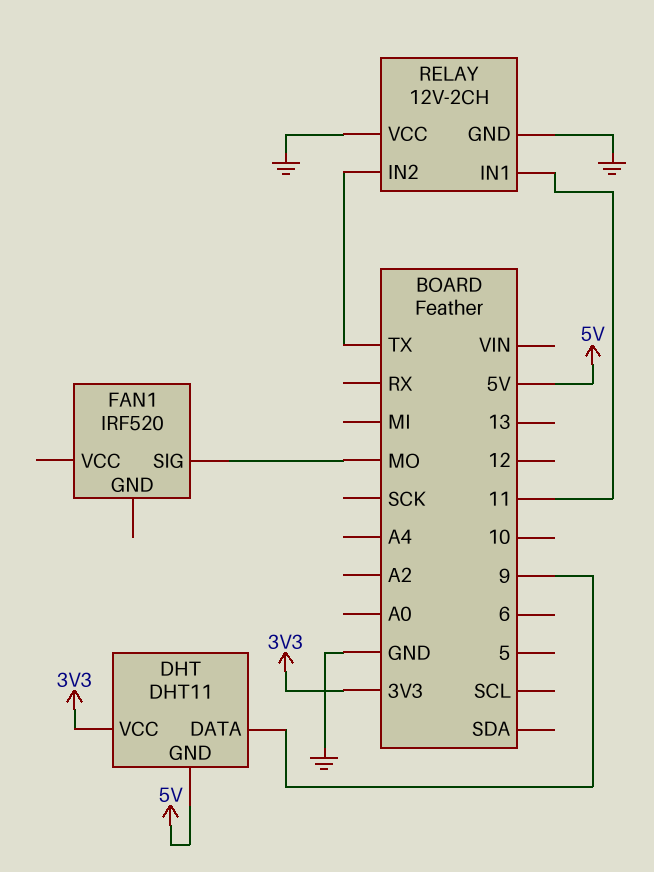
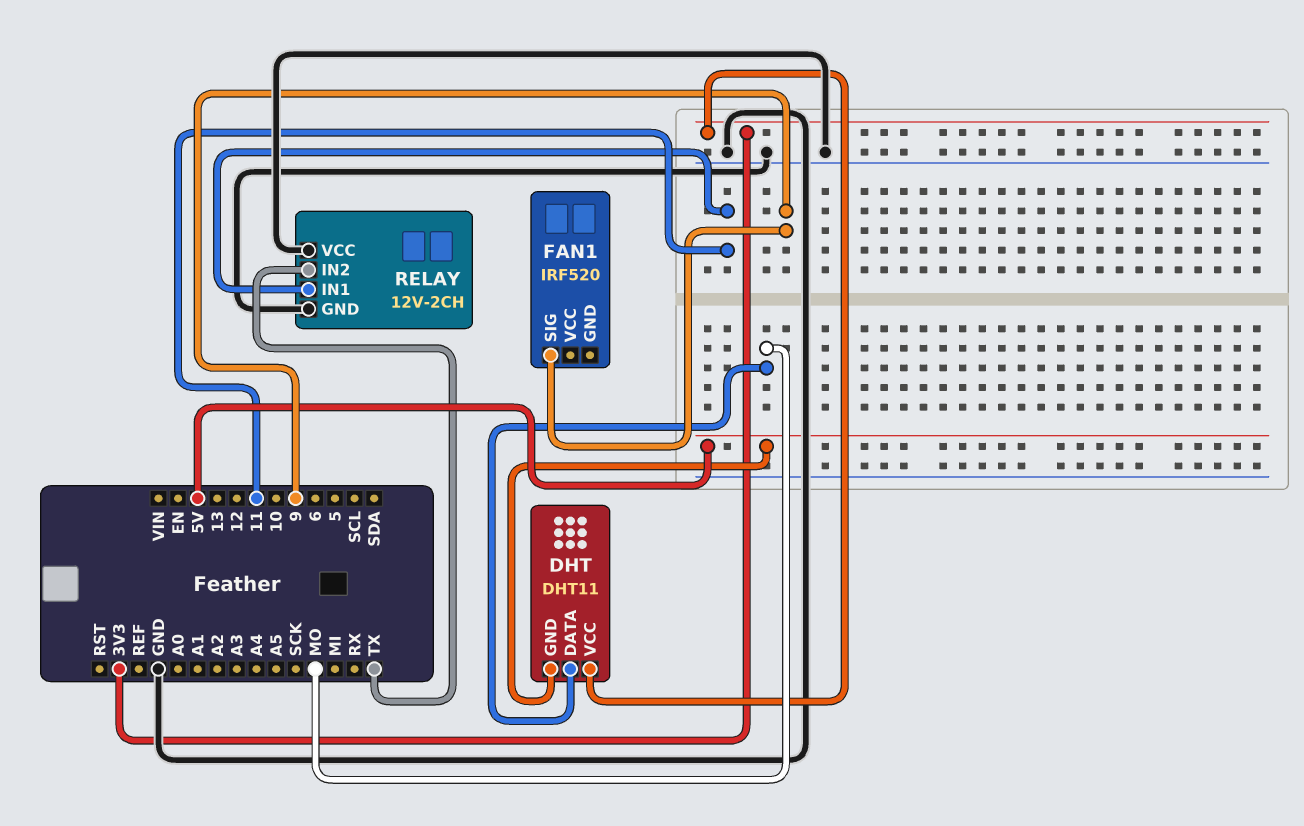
DHT pin DATA: 9 -> MO
FAN1 pin SIG: MO -> 9

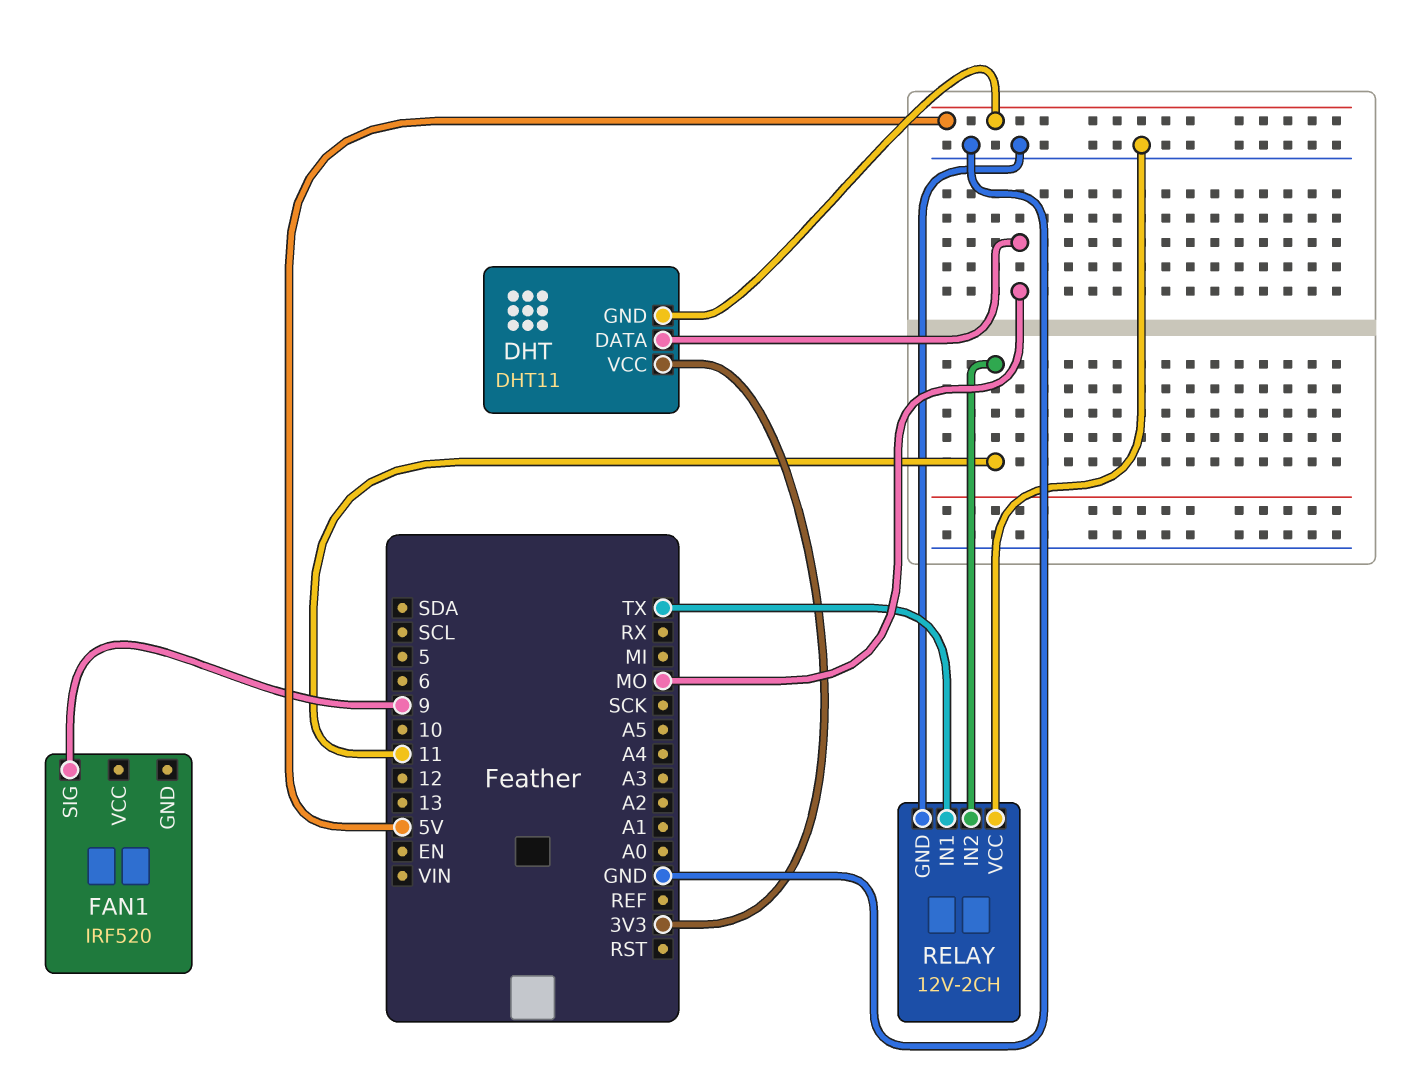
RELAY pin IN1: 11 -> TX
RELAY pin IN2: TX -> 11

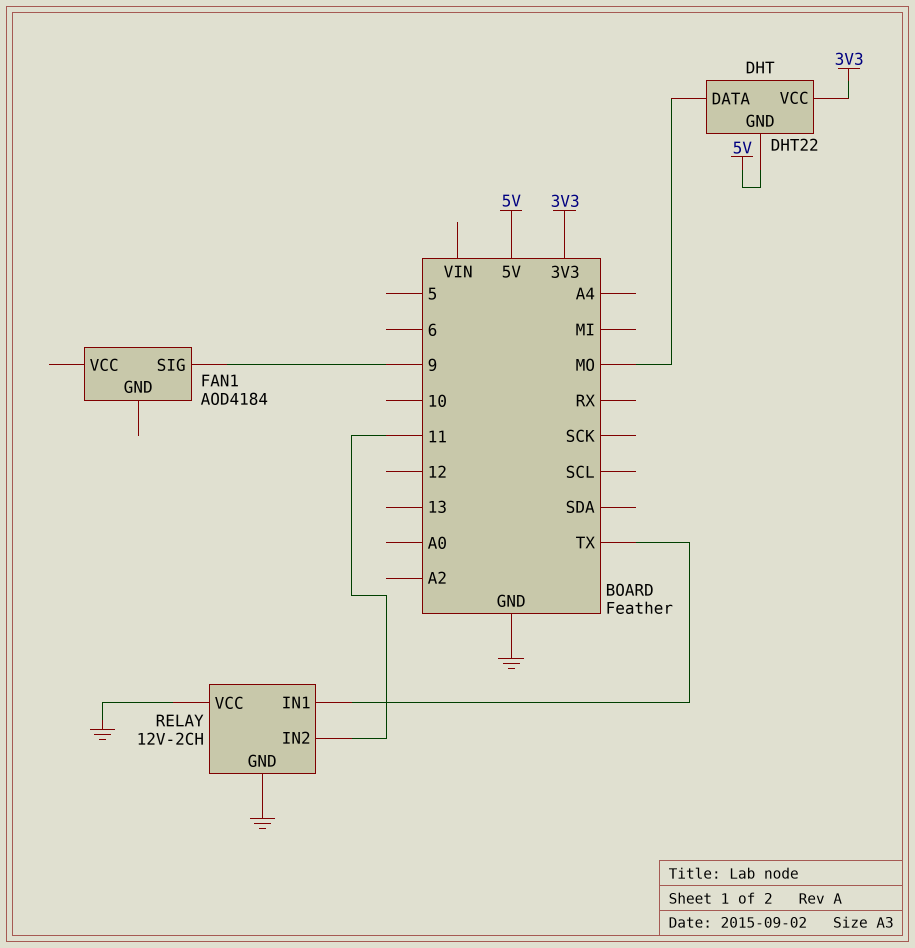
DHT: DHT11 -> DHT22
FAN1: IRF520 -> AOD4184

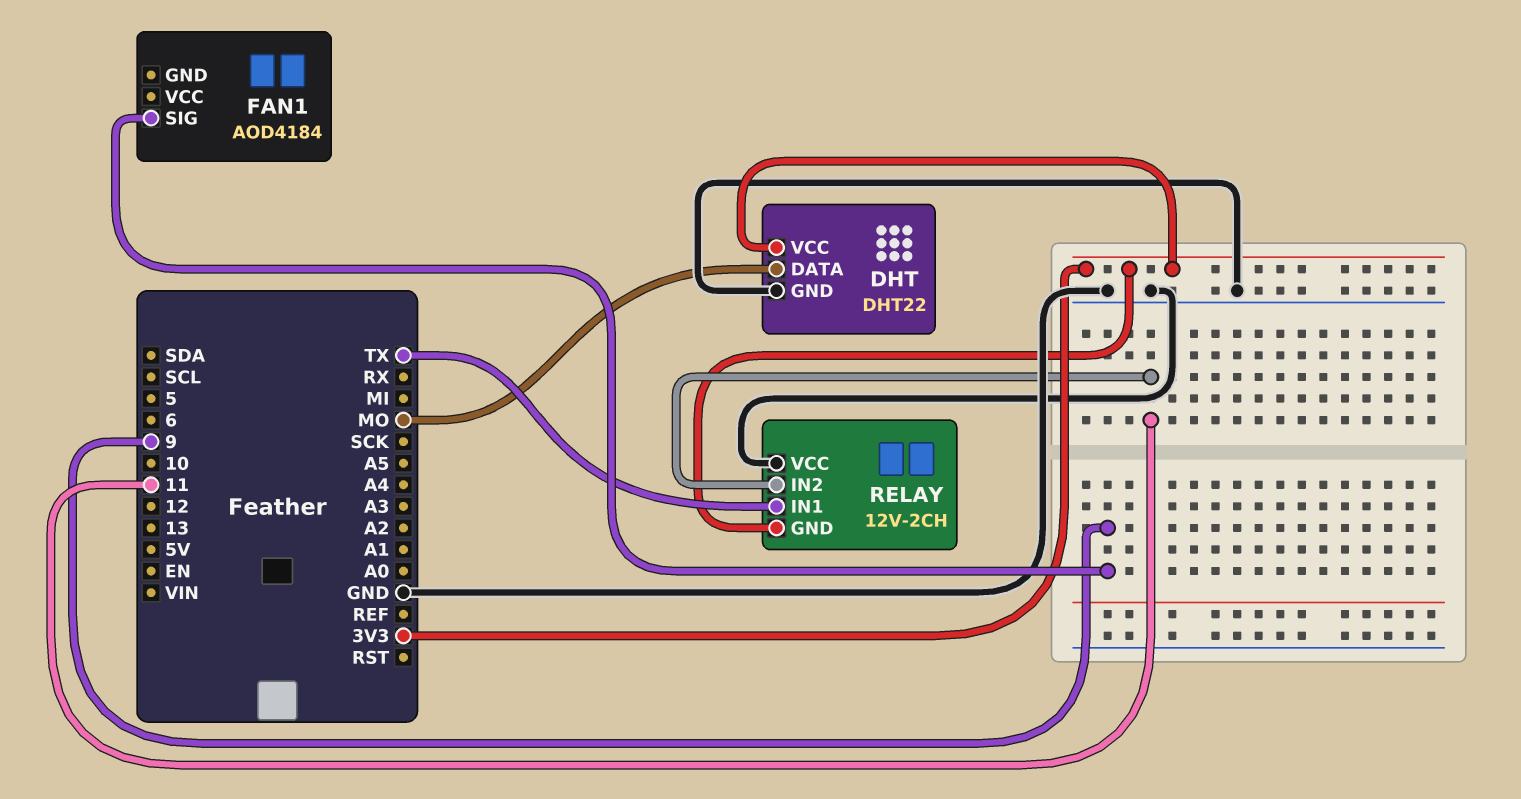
DHT pin GND: 5V -> GND
RELAY pin GND: GND -> 3V3

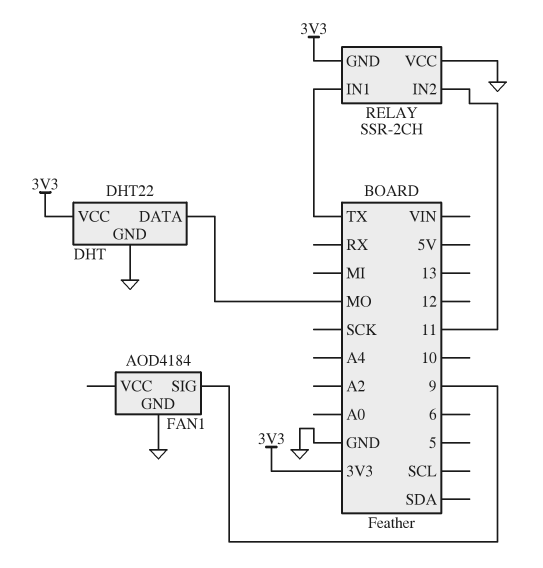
FAN1 pin GND: none -> GND
RELAY: 12V-2CH -> SSR-2CH

